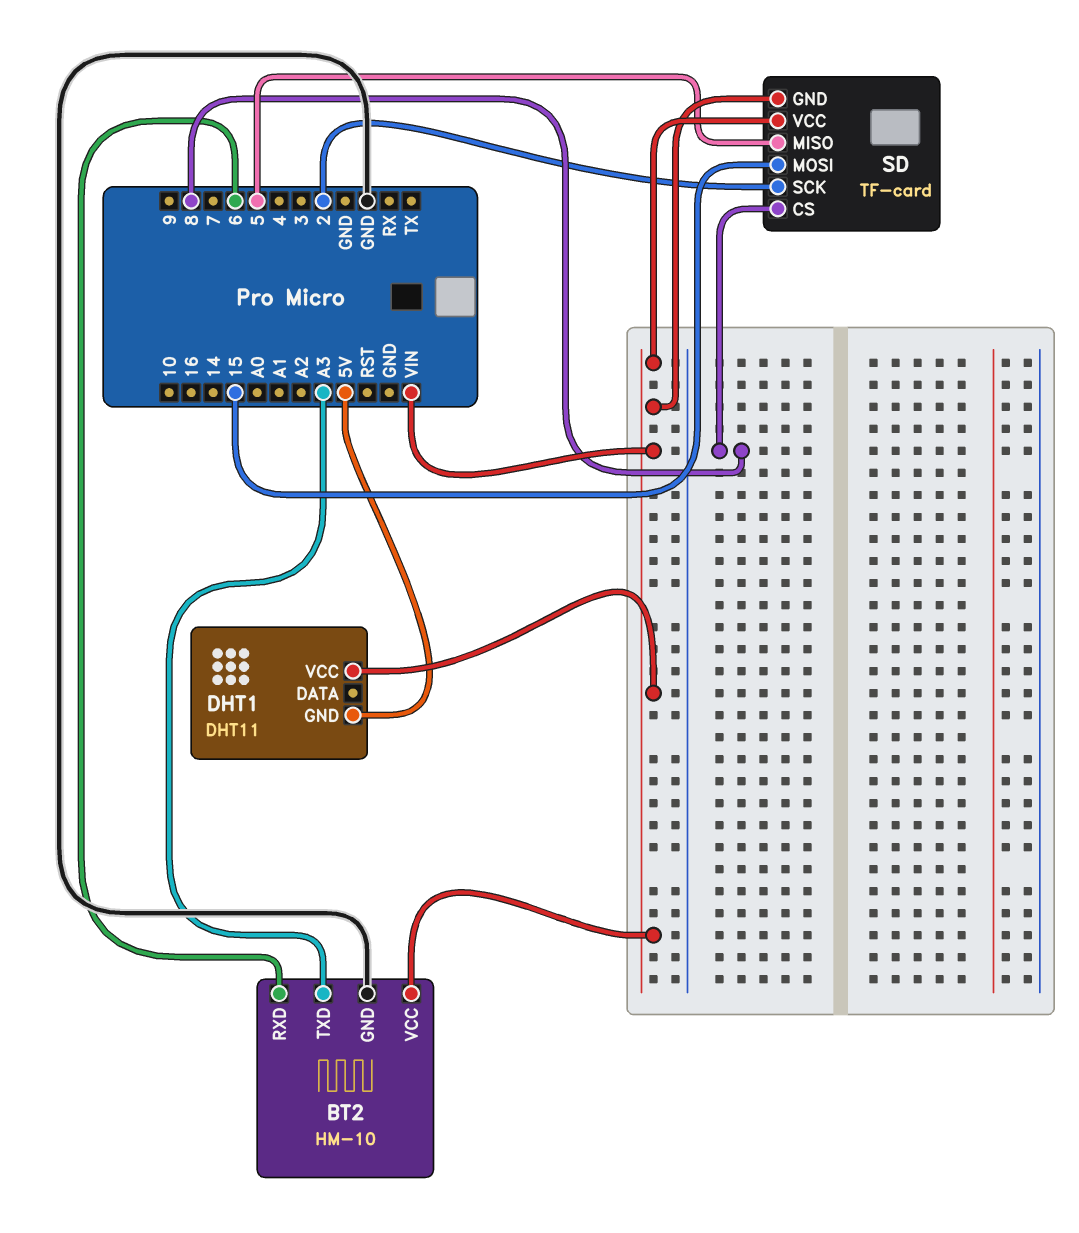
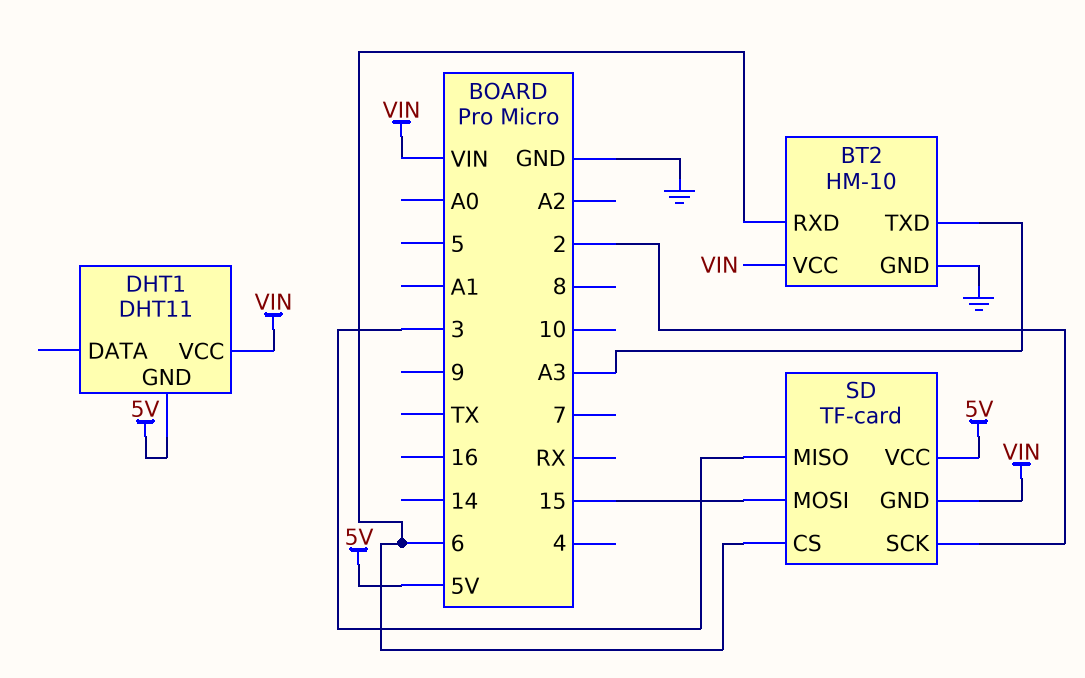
SD pin CS: 8 -> 6
SD pin MISO: 5 -> 3
SD pin VCC: VIN -> 5V

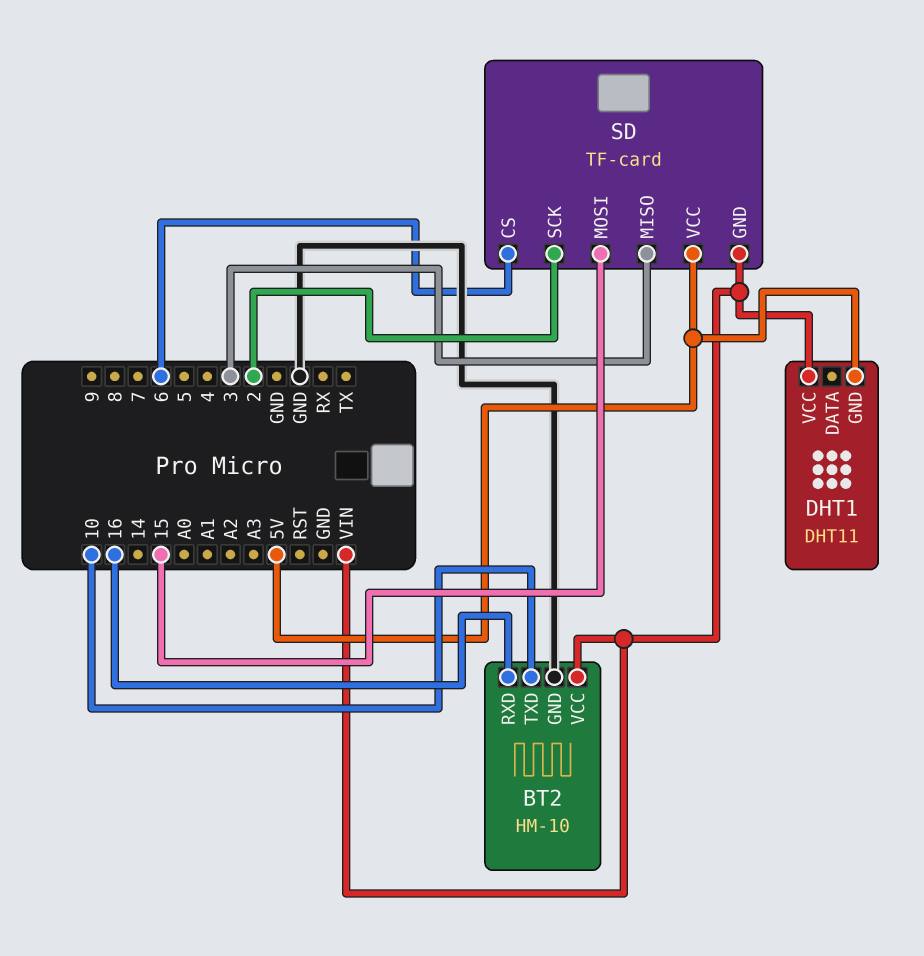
BT2 pin RXD: 6 -> 16
BT2 pin TXD: A3 -> 10

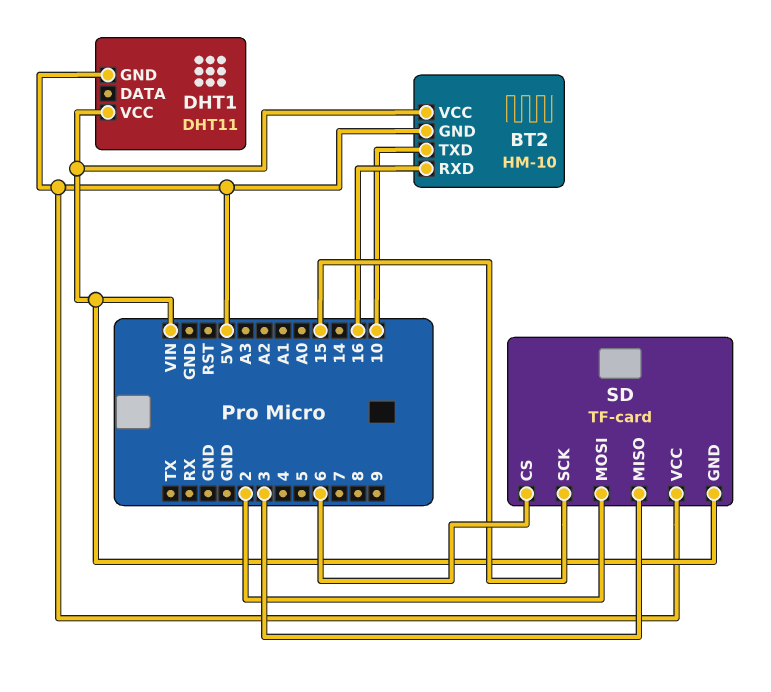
BT2 pin GND: GND -> 5V
SD pin MOSI: 15 -> 2
SD pin SCK: 2 -> 15

